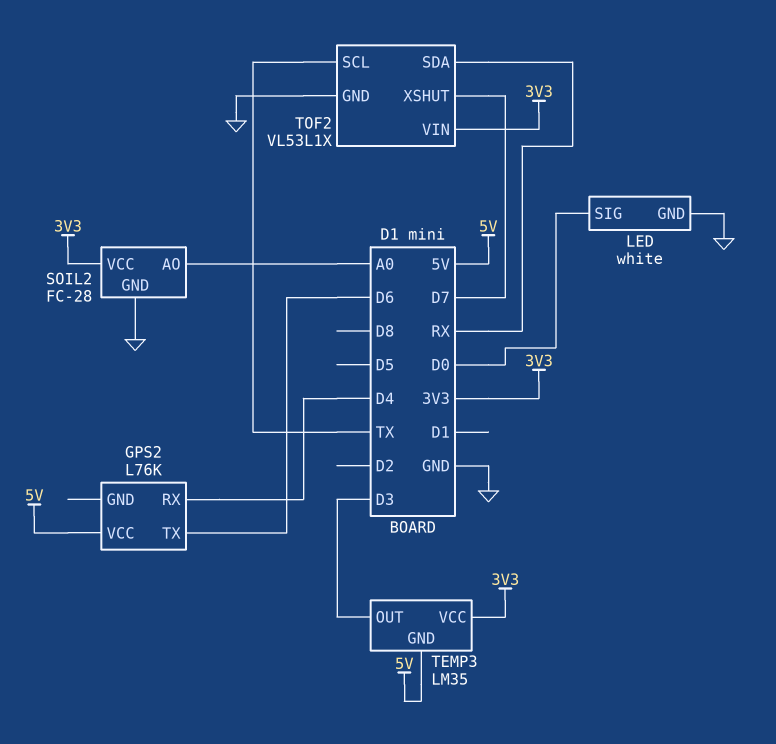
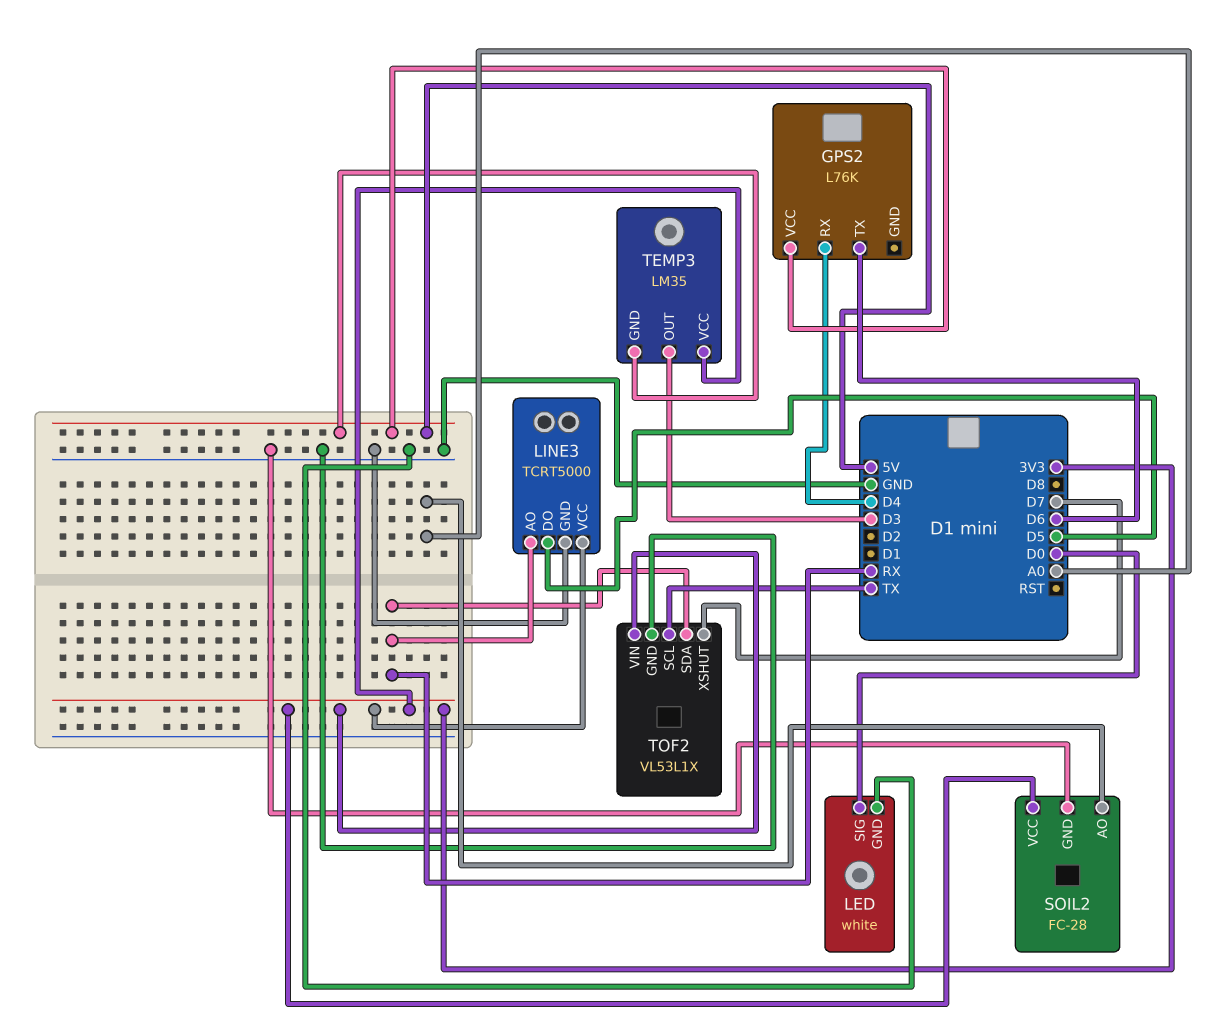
LINE3: none -> TCRT5000
LINE3 pin AO: none -> RX
LINE3 pin DO: none -> D5
LINE3 pin GND: none -> GND
LINE3 pin VCC: none -> 3V3

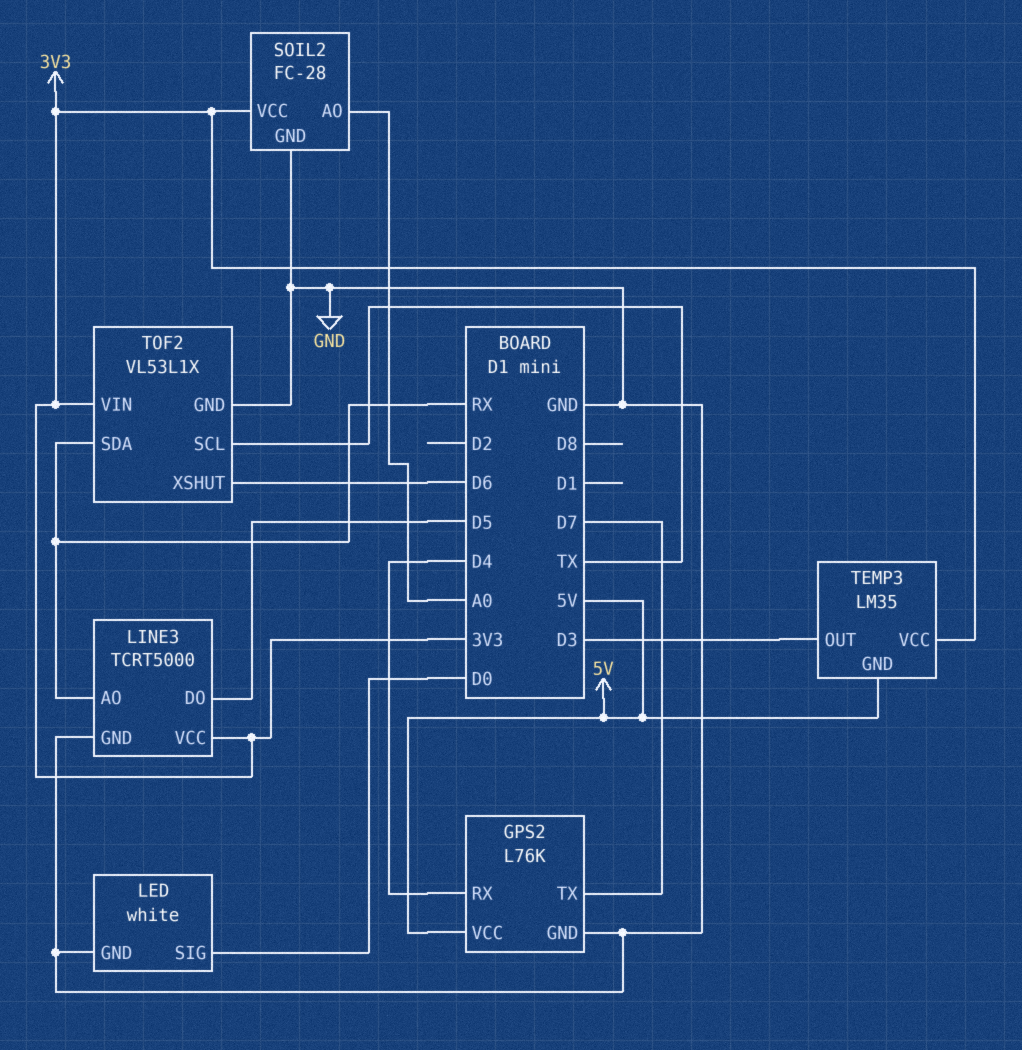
GPS2 pin GND: none -> GND
GPS2 pin TX: D6 -> D7
TOF2 pin XSHUT: D7 -> D6

